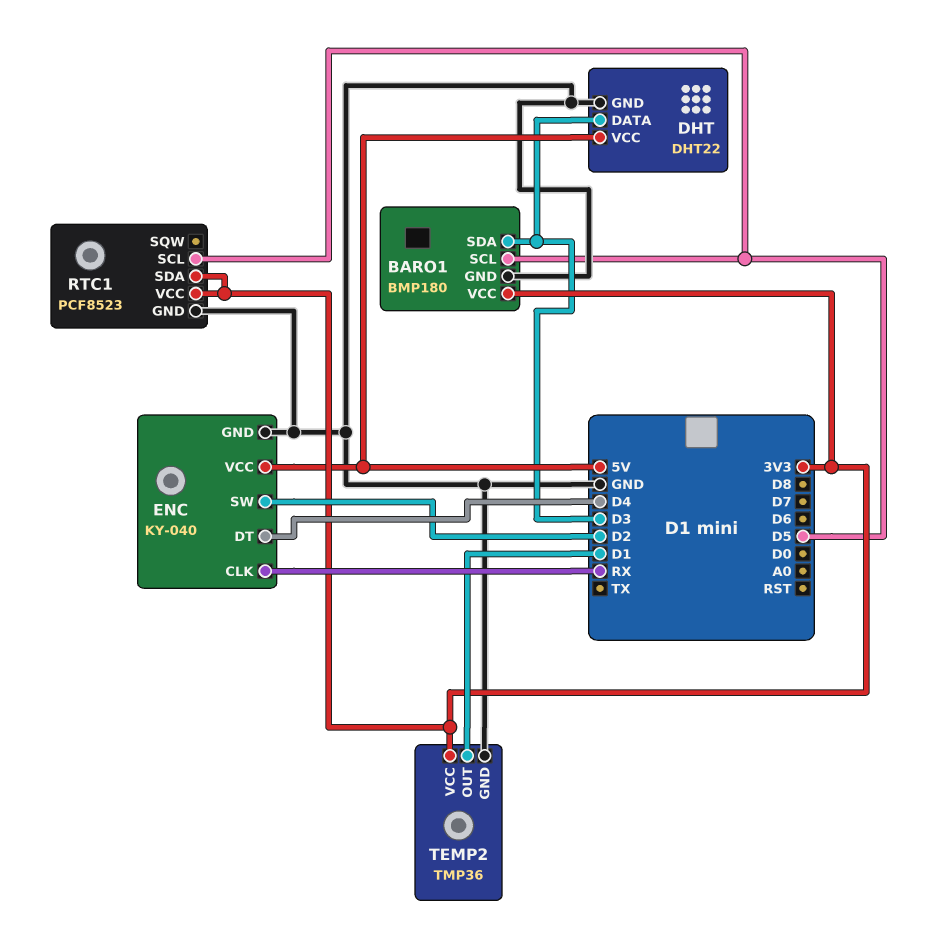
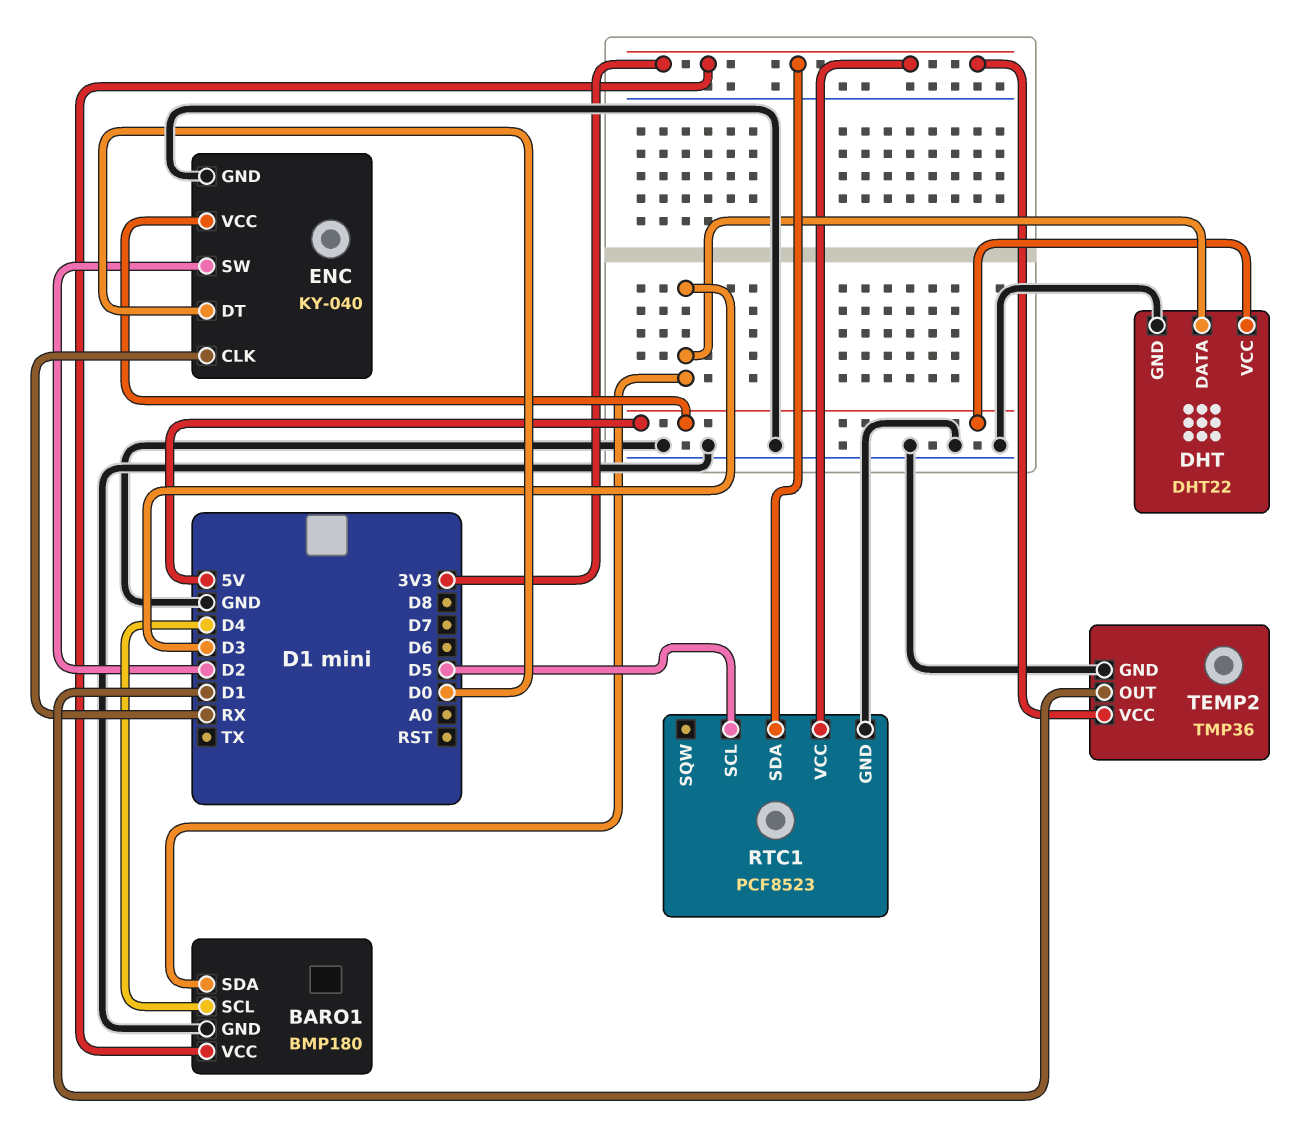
BARO1 pin SCL: D5 -> D4
ENC pin DT: D4 -> D0

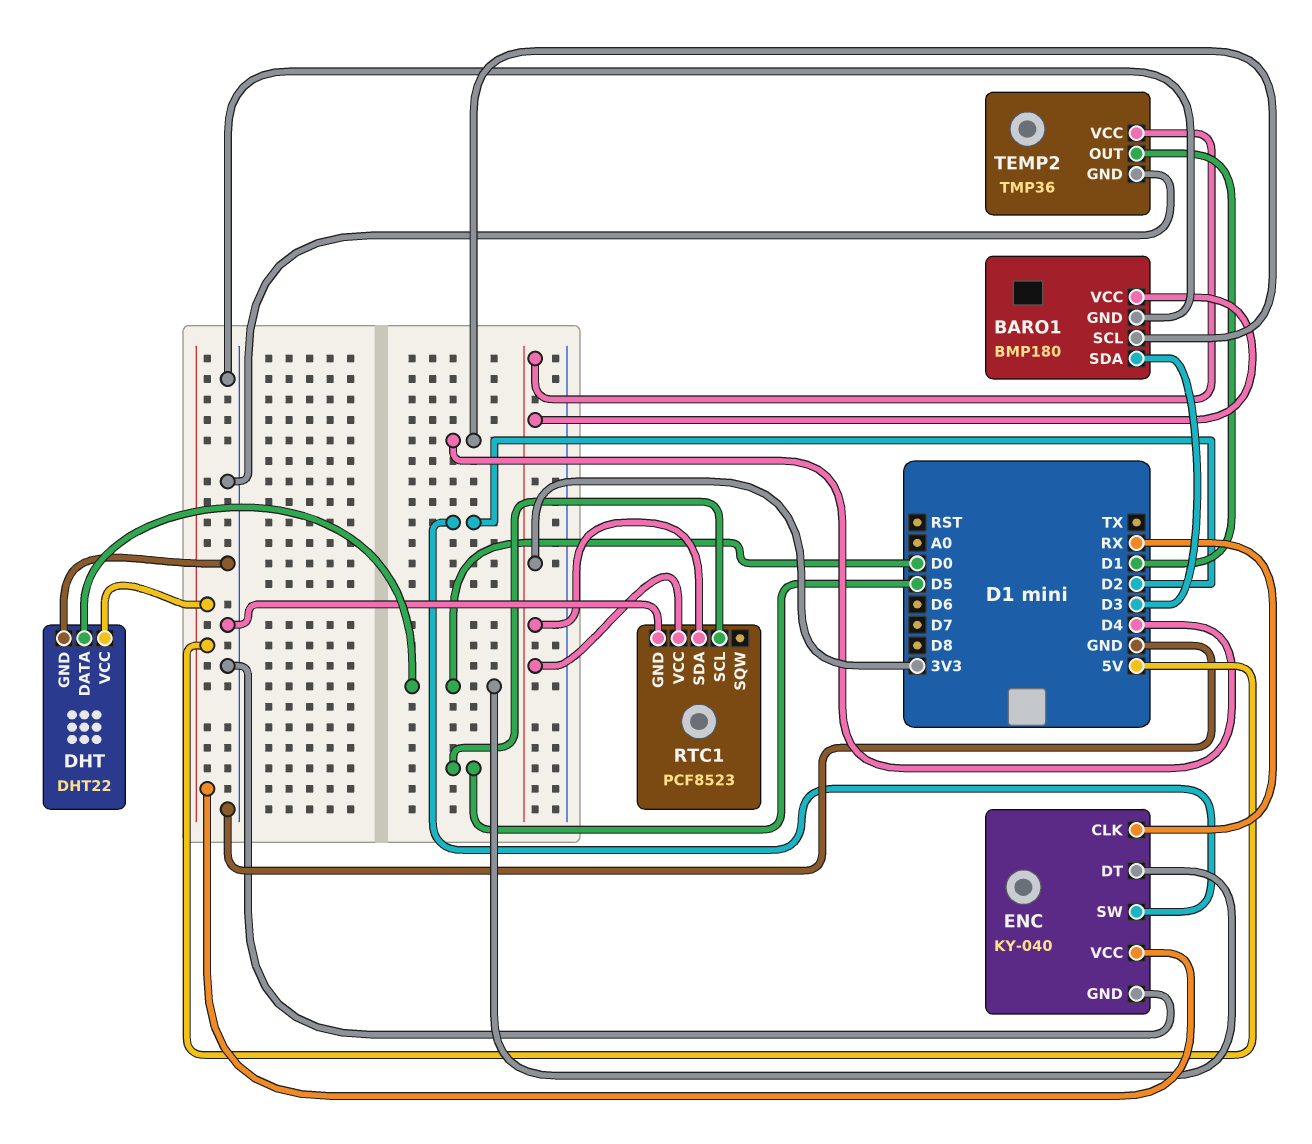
DHT pin DATA: D3 -> D0

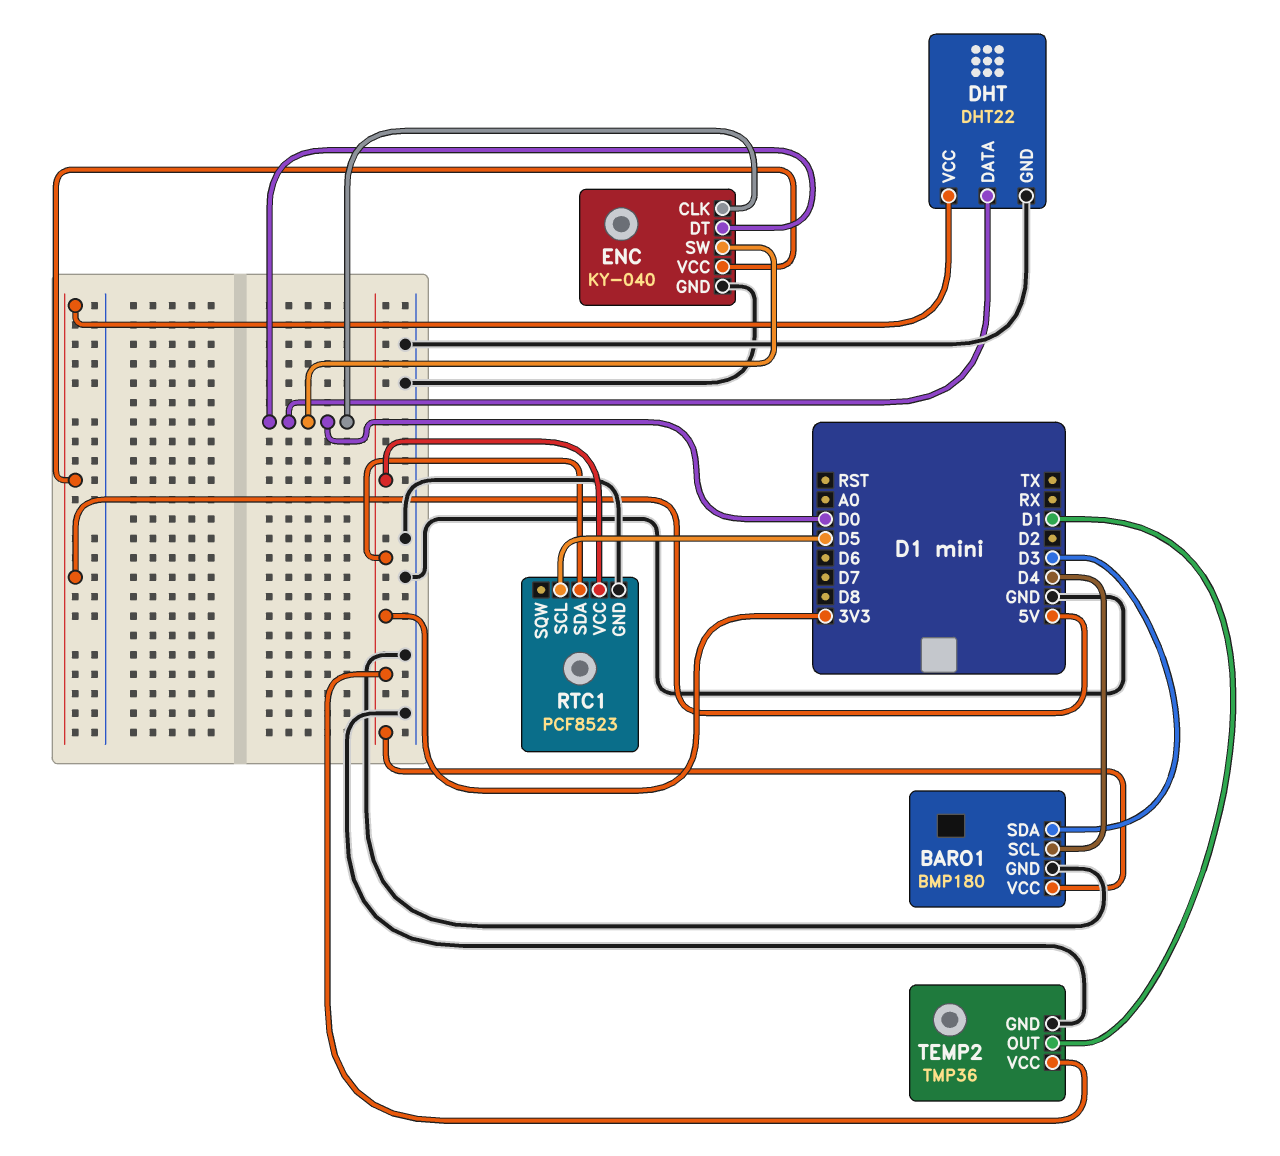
ENC pin CLK: RX -> D0
ENC pin SW: D2 -> D0

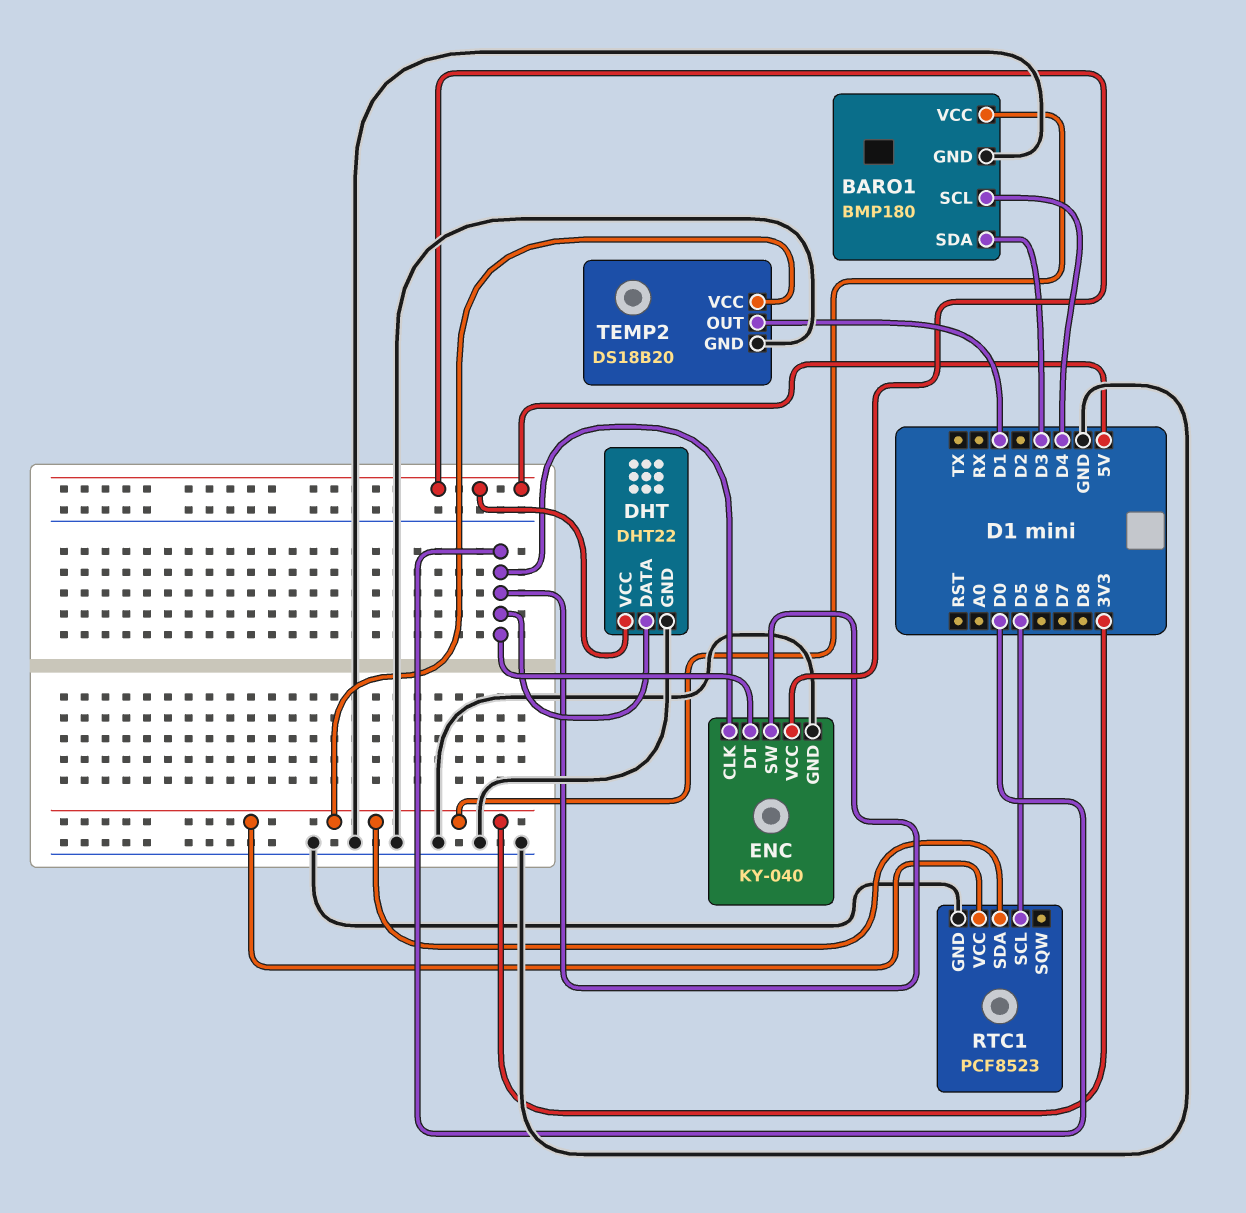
TEMP2: TMP36 -> DS18B20

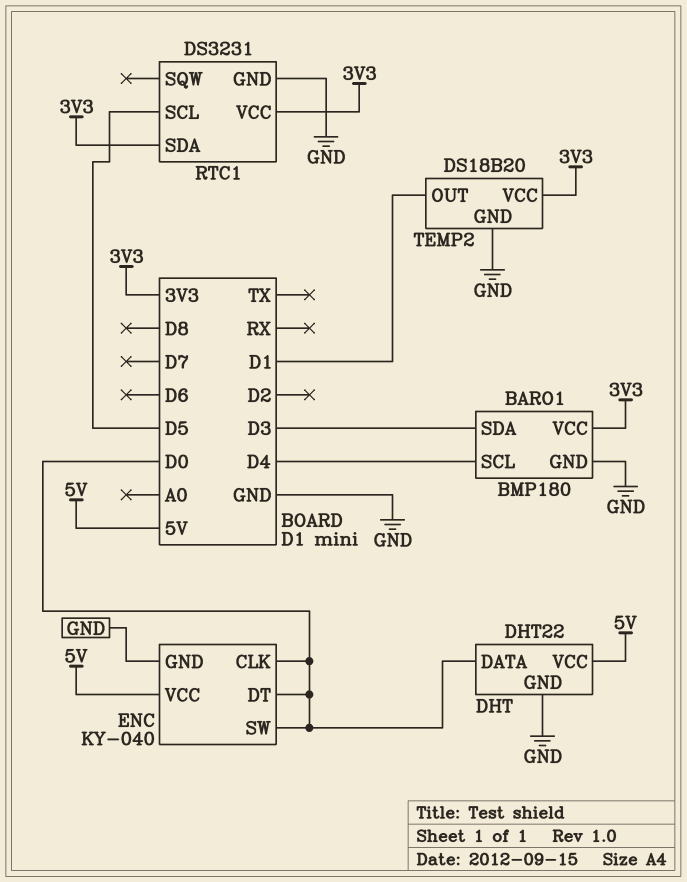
RTC1: PCF8523 -> DS3231

